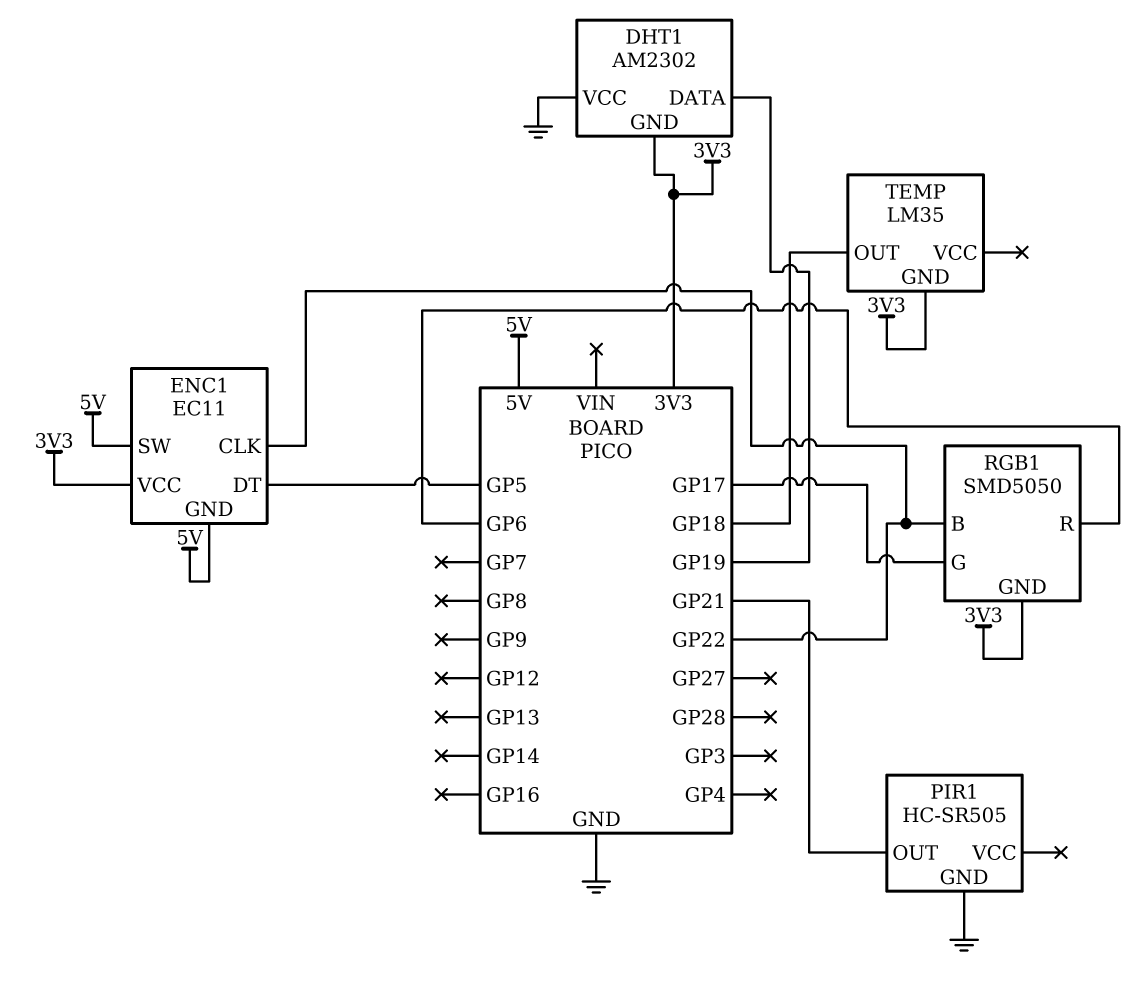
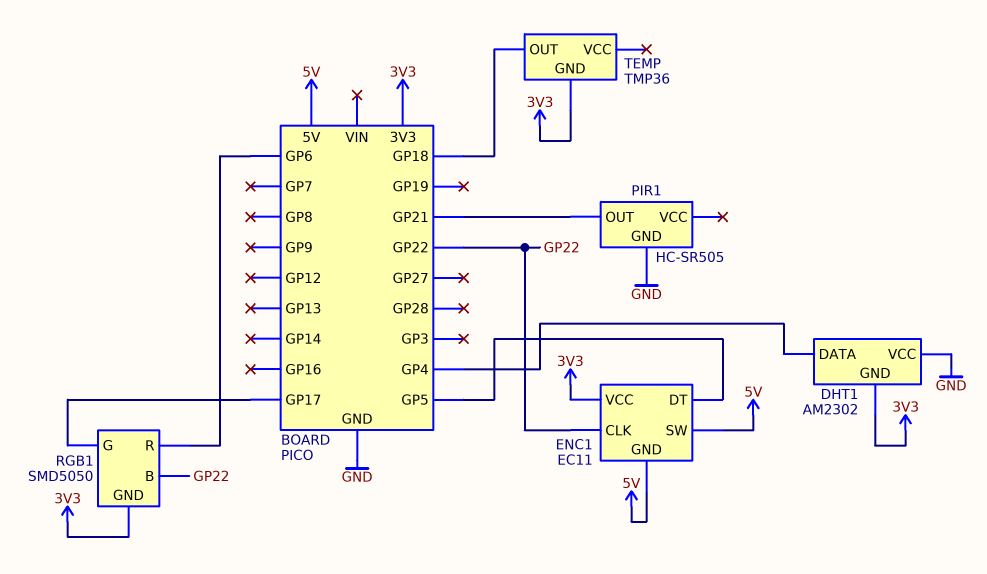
DHT1 pin DATA: GP19 -> GP4
TEMP: LM35 -> TMP36

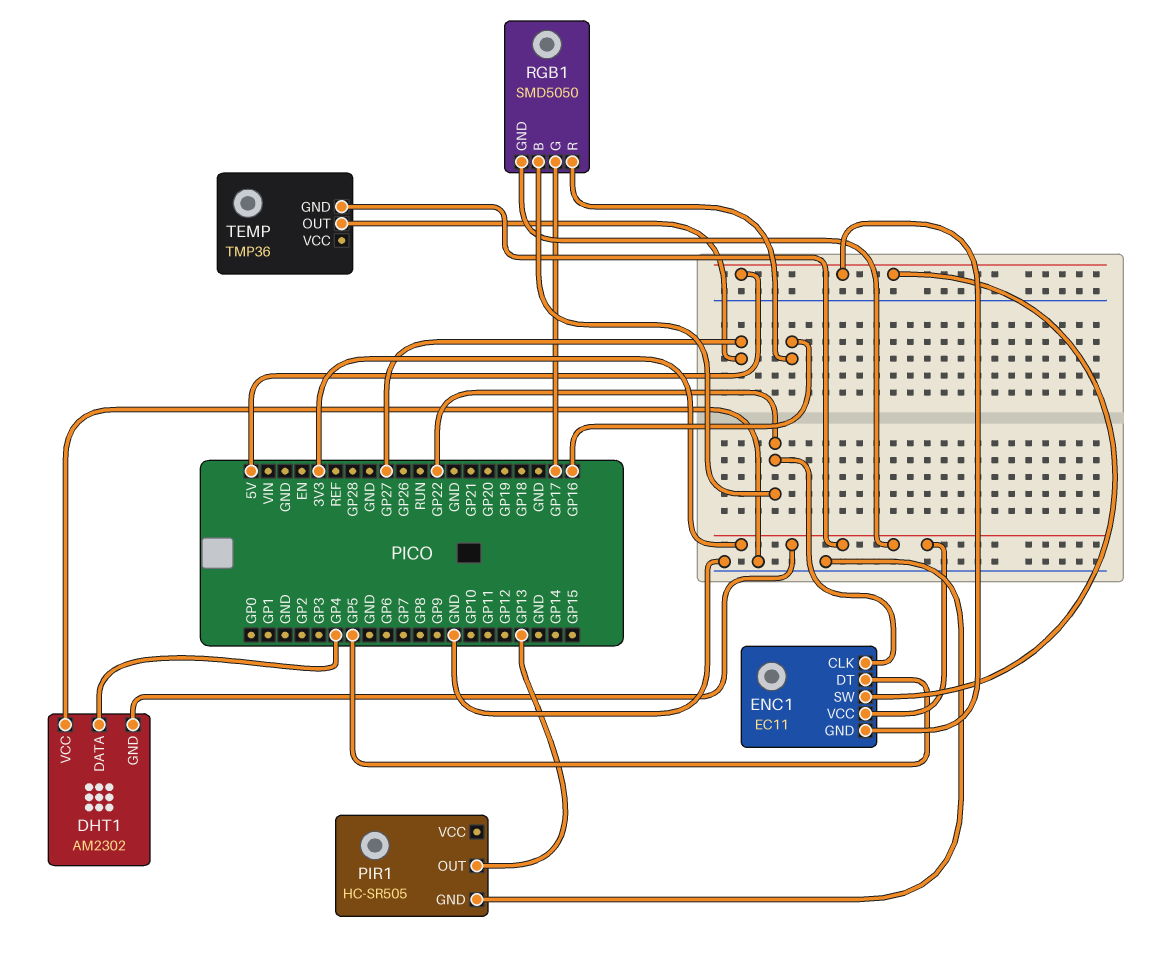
PIR1 pin OUT: GP21 -> GP13
RGB1 pin R: GP6 -> GP16
TEMP pin OUT: GP18 -> GP27

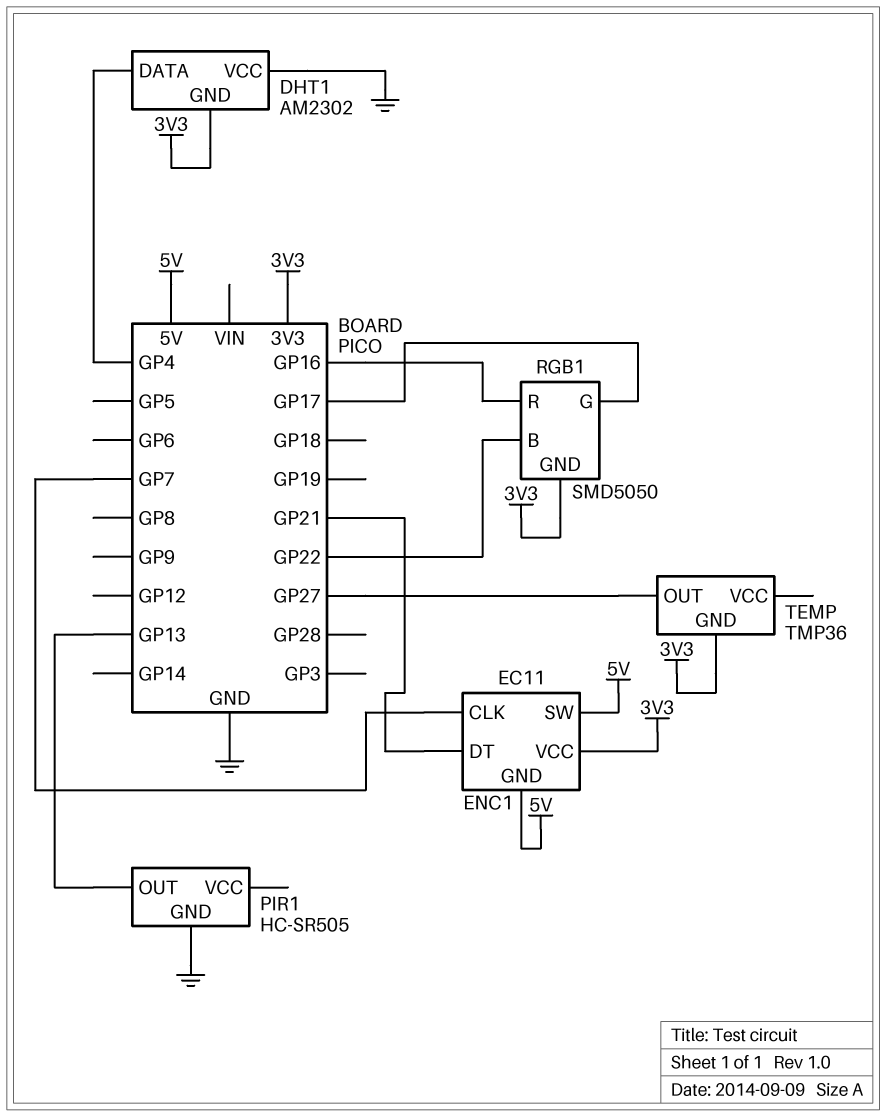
ENC1 pin CLK: GP22 -> GP7
ENC1 pin DT: GP5 -> GP21

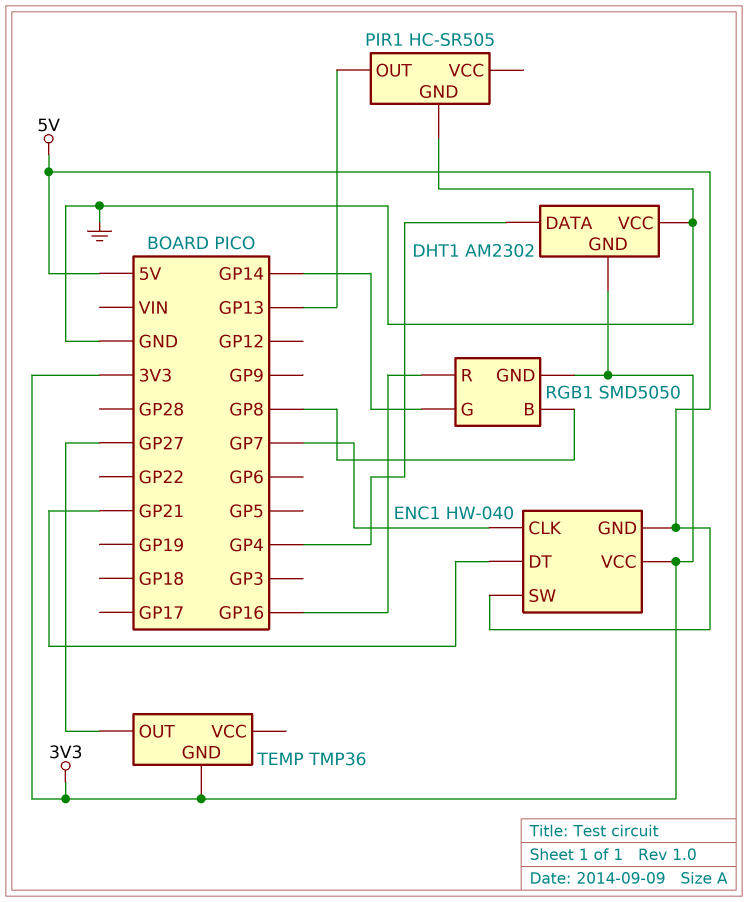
ENC1: EC11 -> HW-040
RGB1 pin B: GP22 -> GP8
RGB1 pin G: GP17 -> GP14

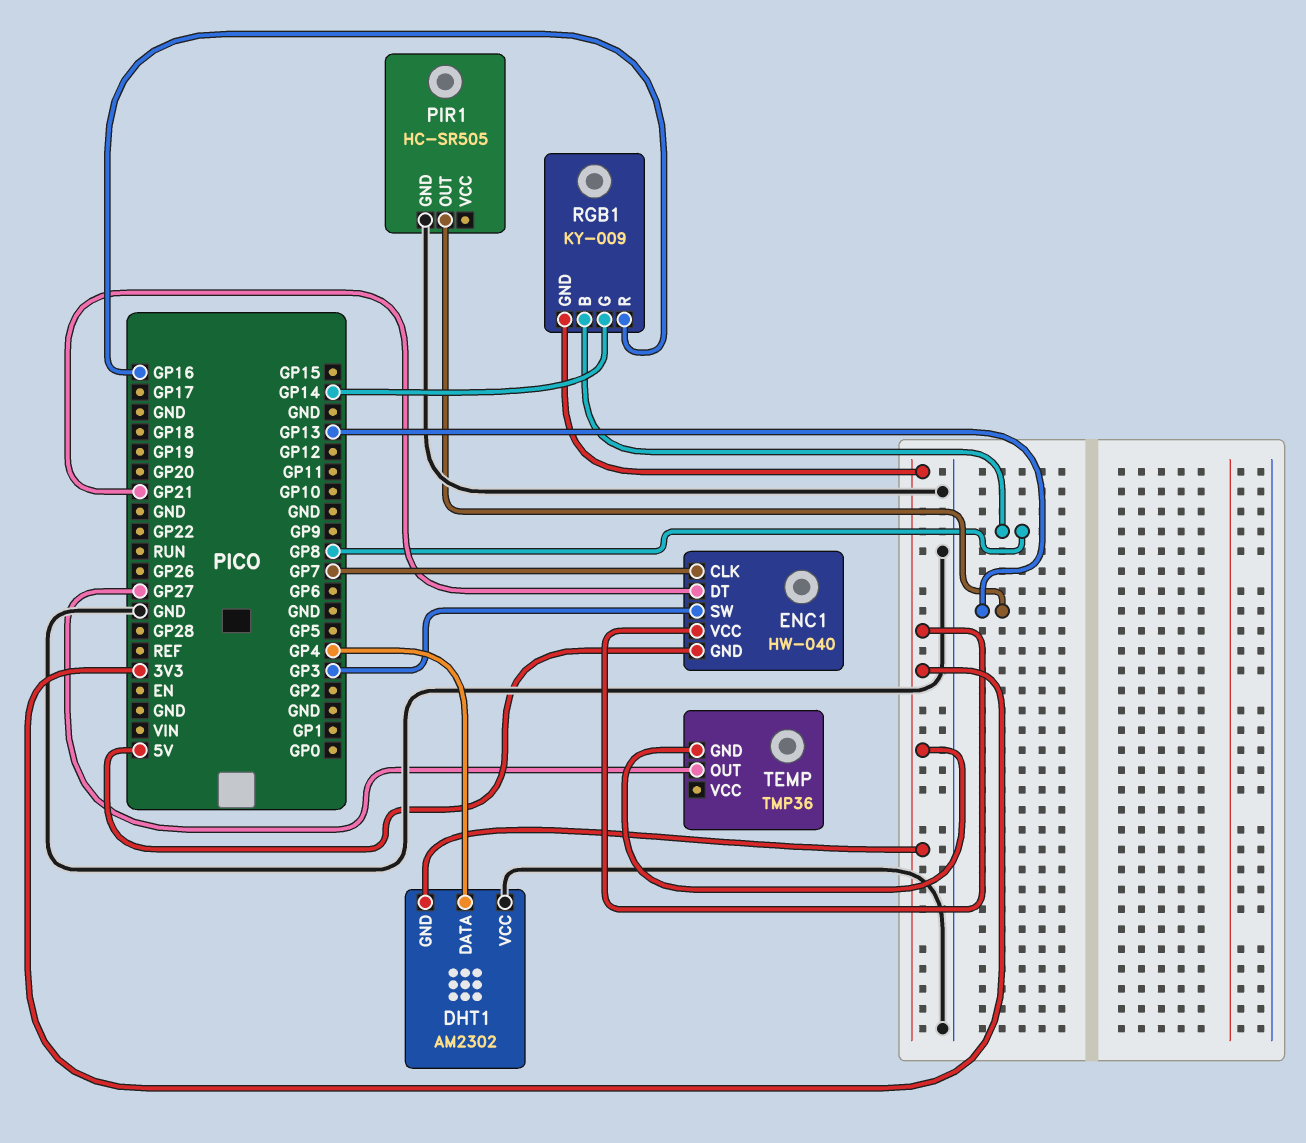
ENC1 pin SW: 5V -> GP3
RGB1: SMD5050 -> KY-009

